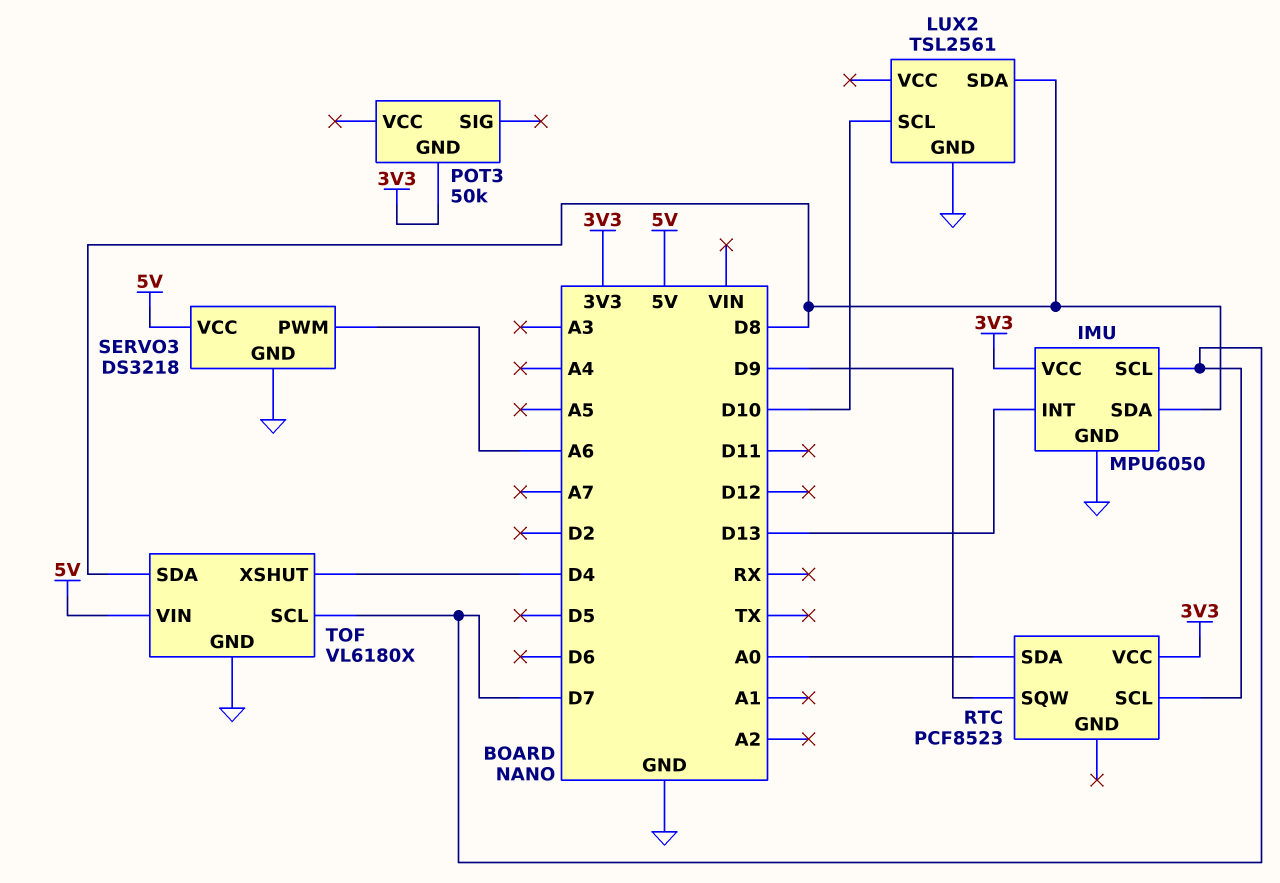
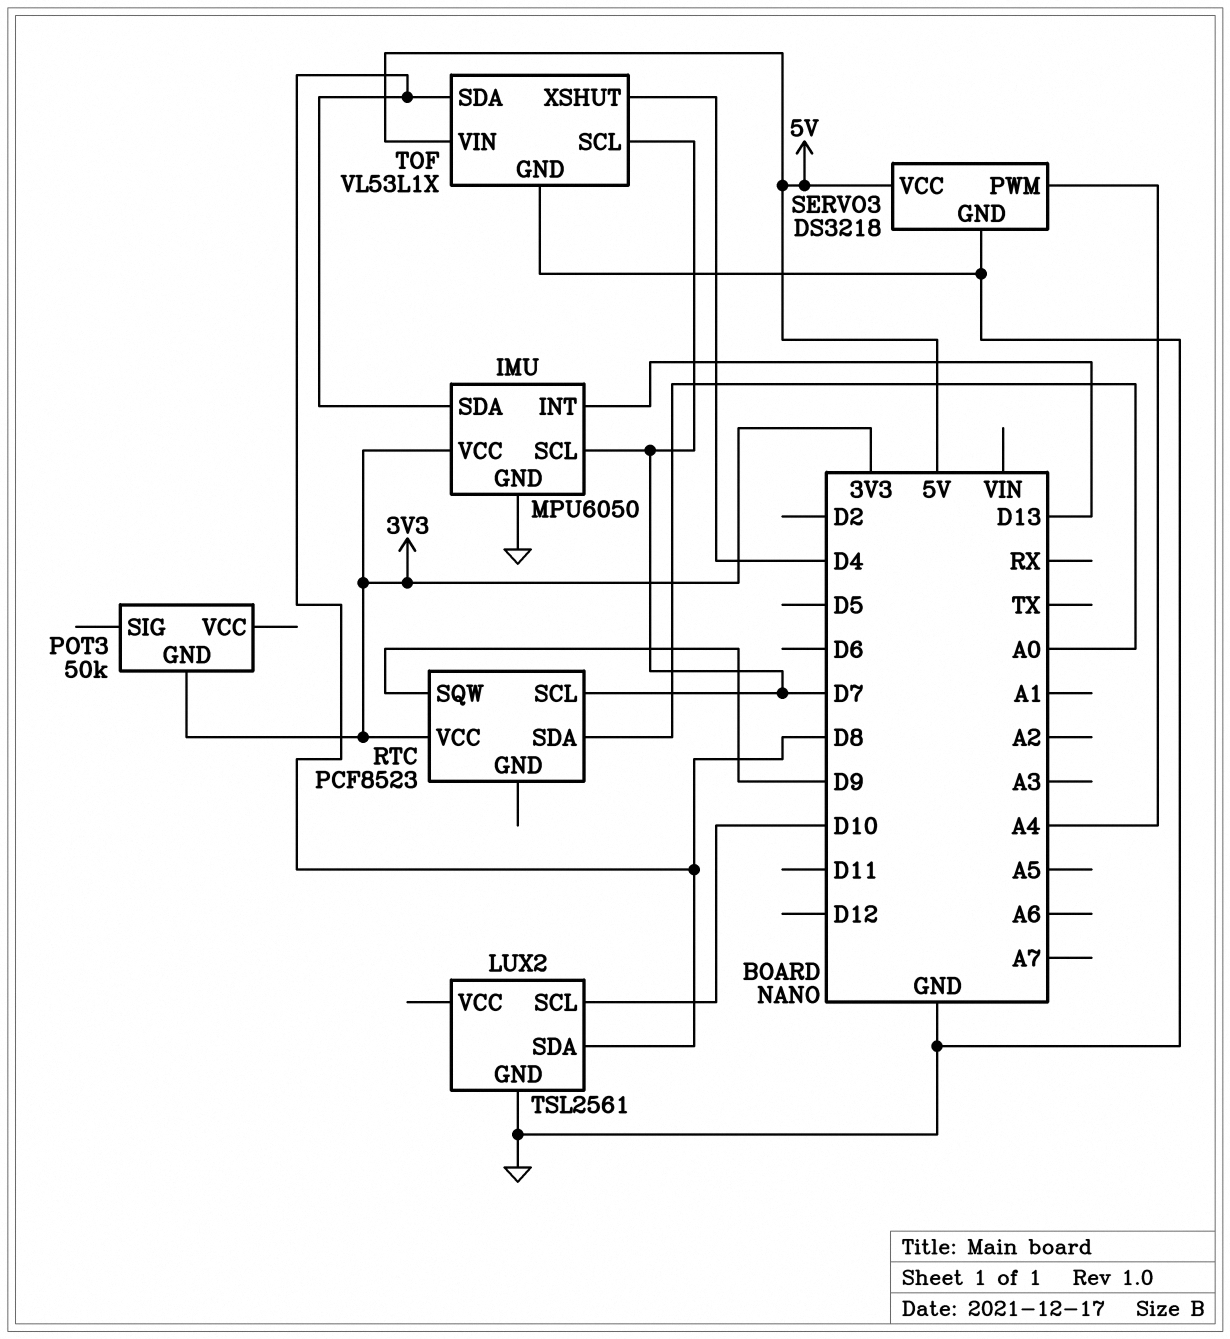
SERVO3 pin PWM: A6 -> A4
TOF: VL6180X -> VL53L1X

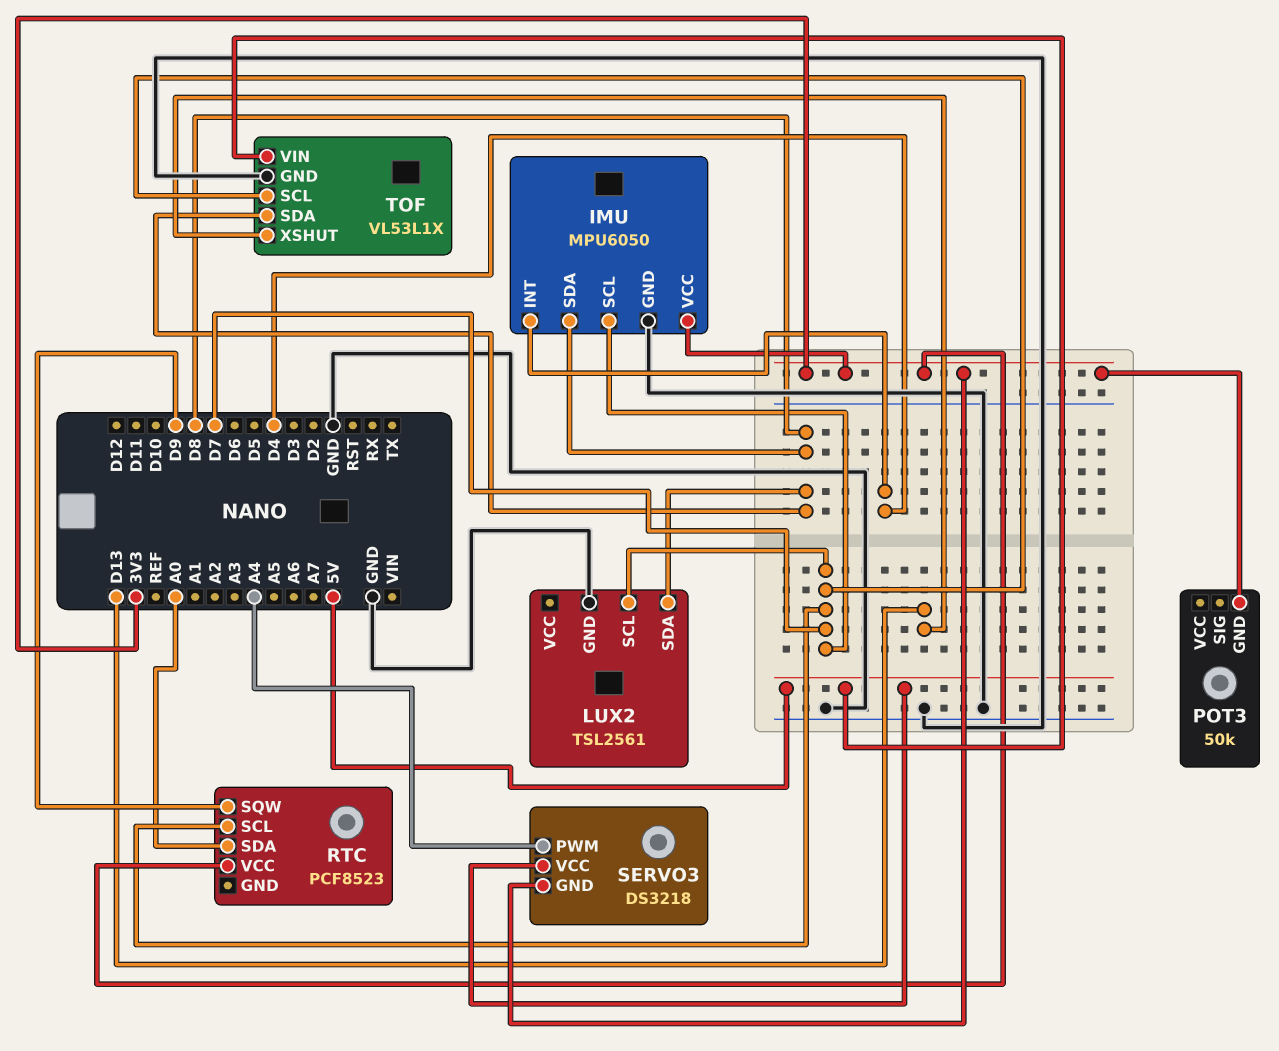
IMU pin INT: D13 -> D4
LUX2 pin SCL: D10 -> D7
SERVO3 pin GND: GND -> 3V3
TOF pin XSHUT: D4 -> D13

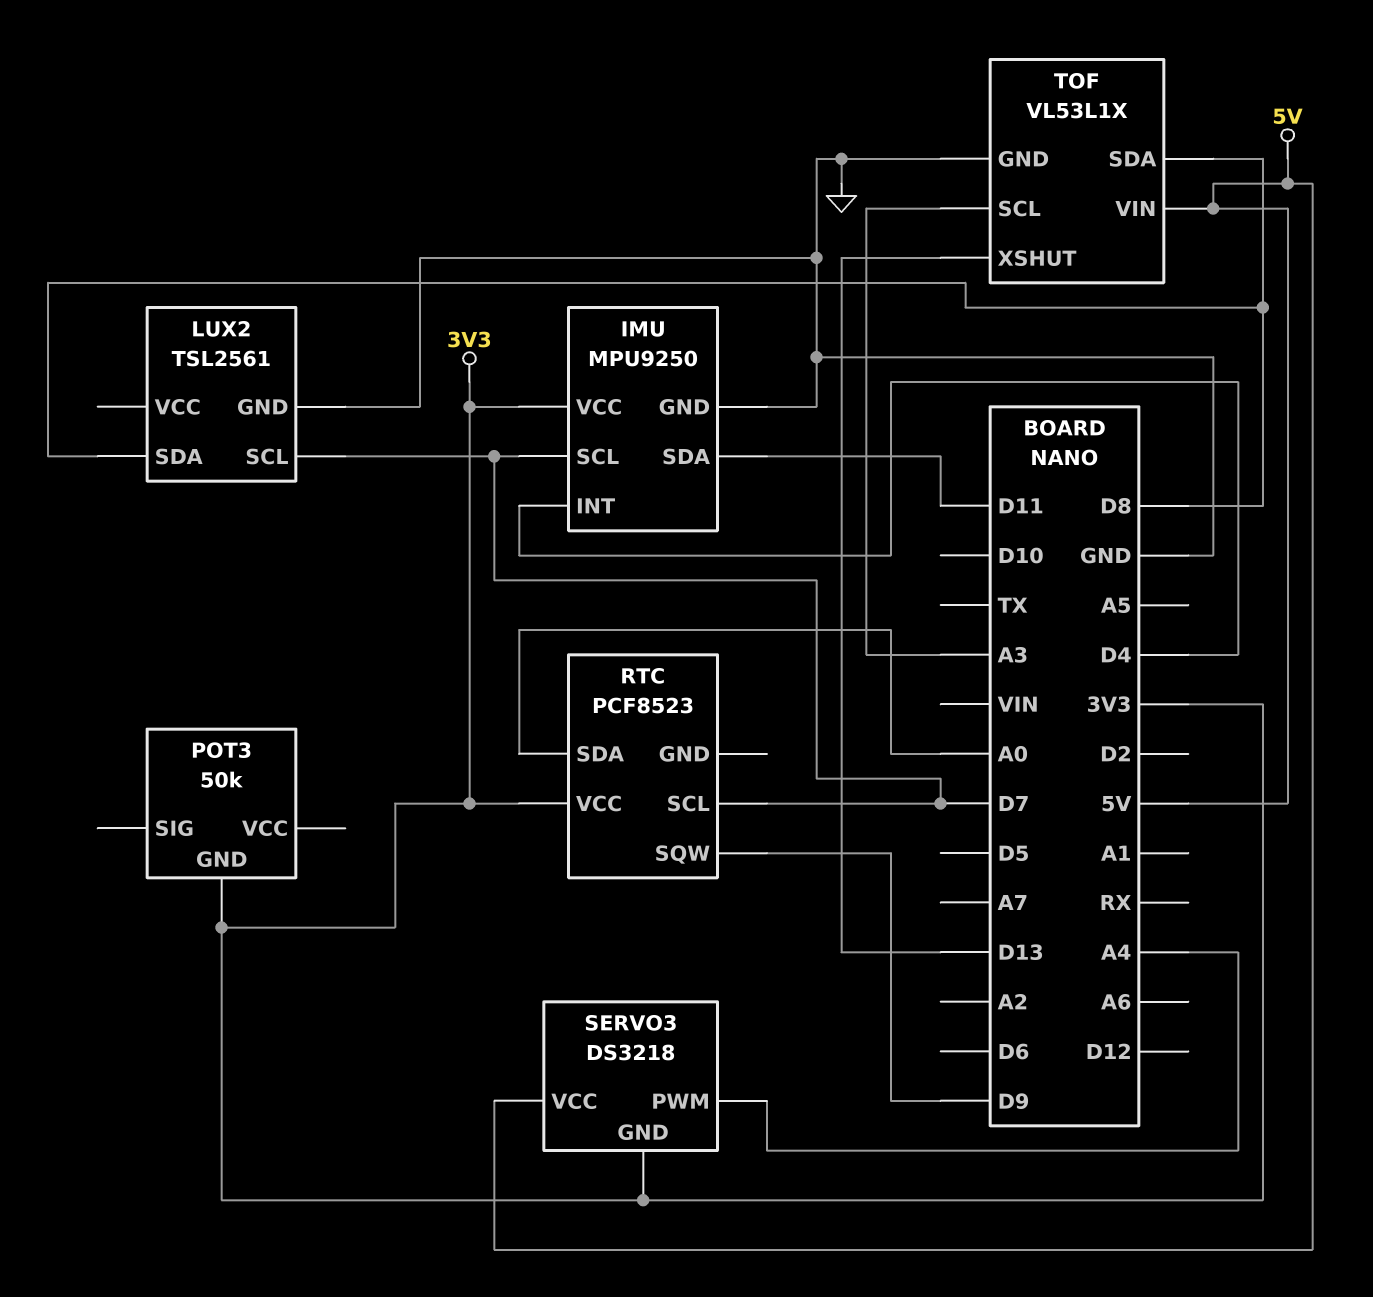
IMU: MPU6050 -> MPU9250
IMU pin SDA: D8 -> D11
TOF pin SCL: D7 -> A3

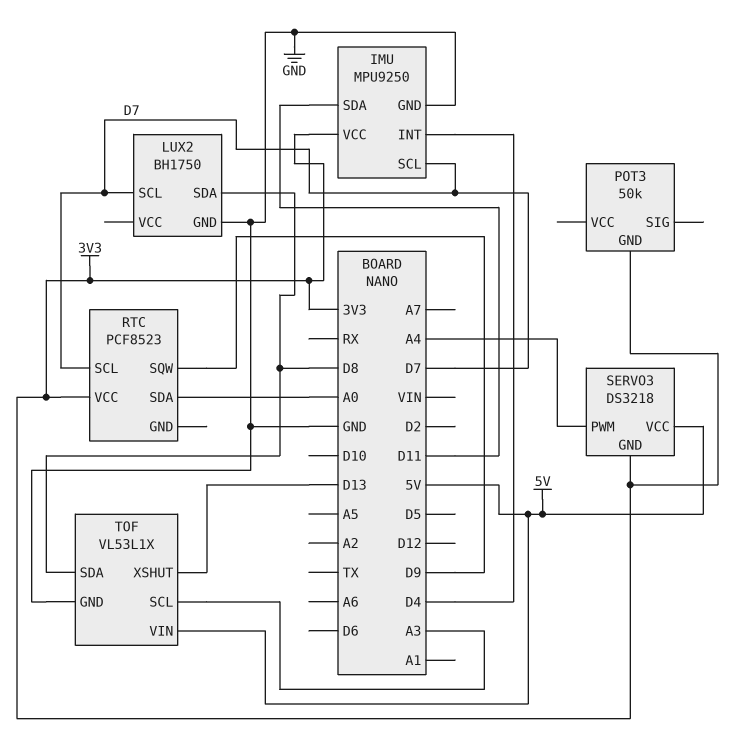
LUX2: TSL2561 -> BH1750

